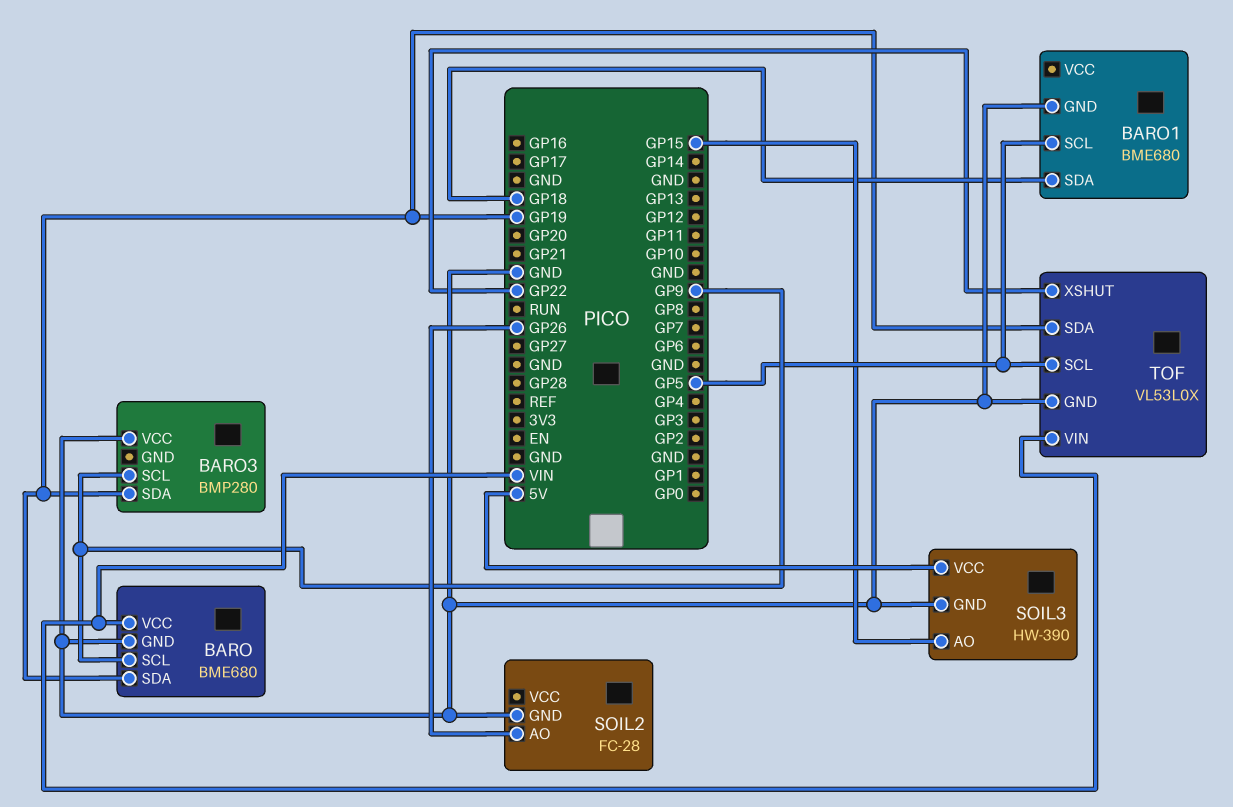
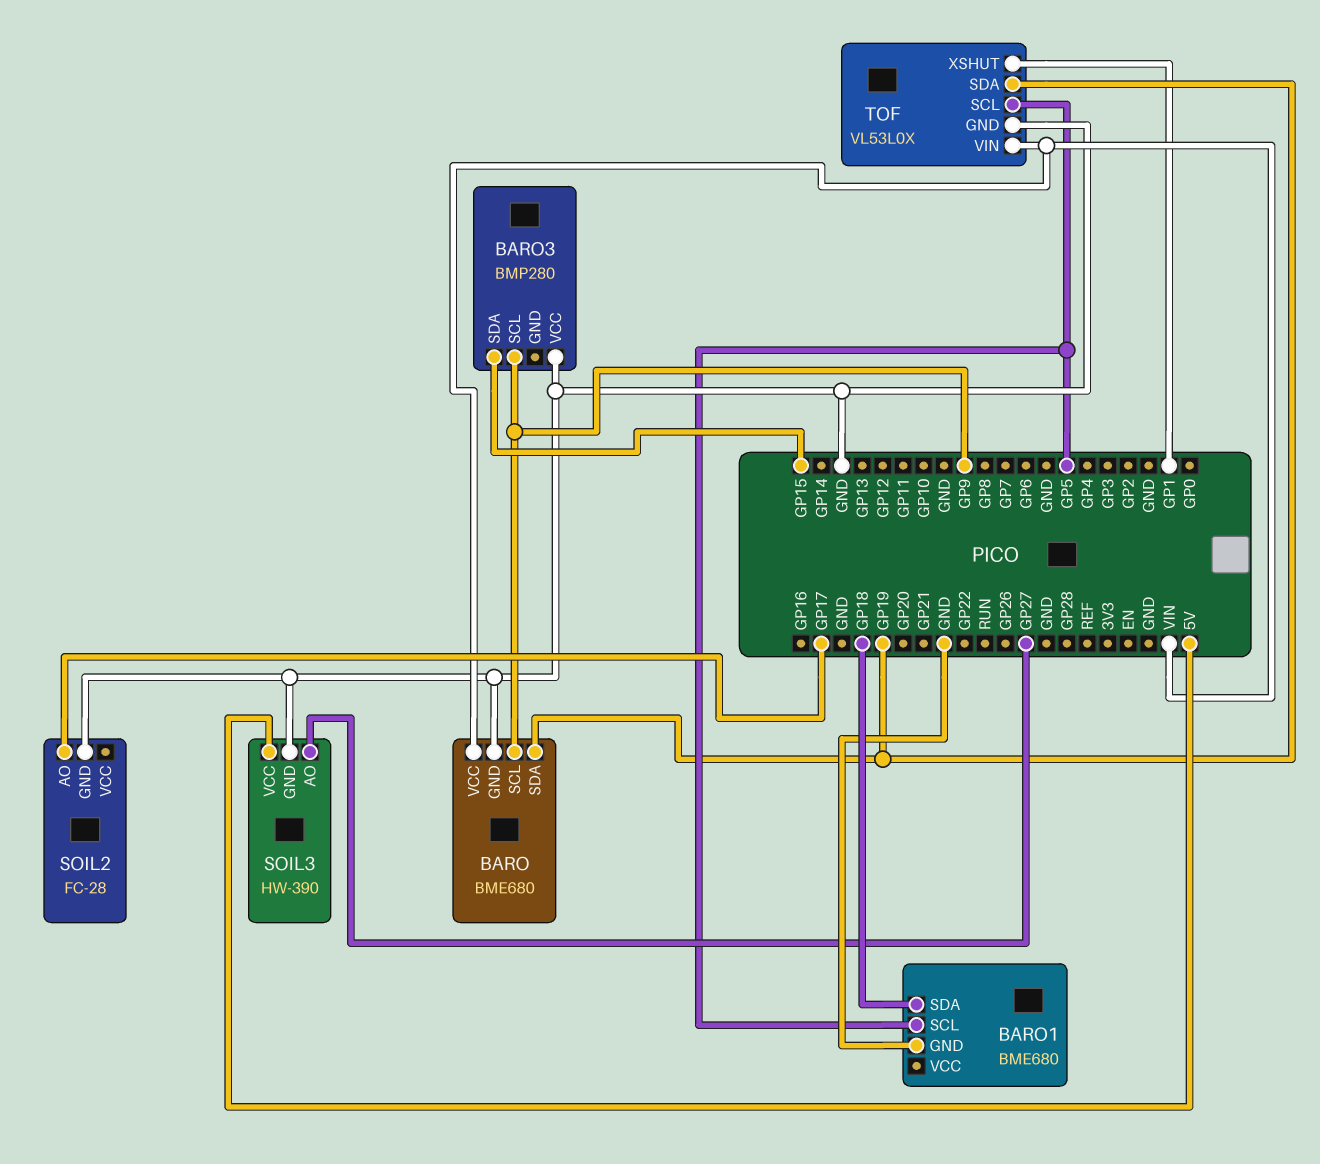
BARO3 pin SDA: GP19 -> GP15
SOIL2 pin AO: GP26 -> GP17
SOIL3 pin AO: GP15 -> GP27
TOF pin XSHUT: GP22 -> GP1

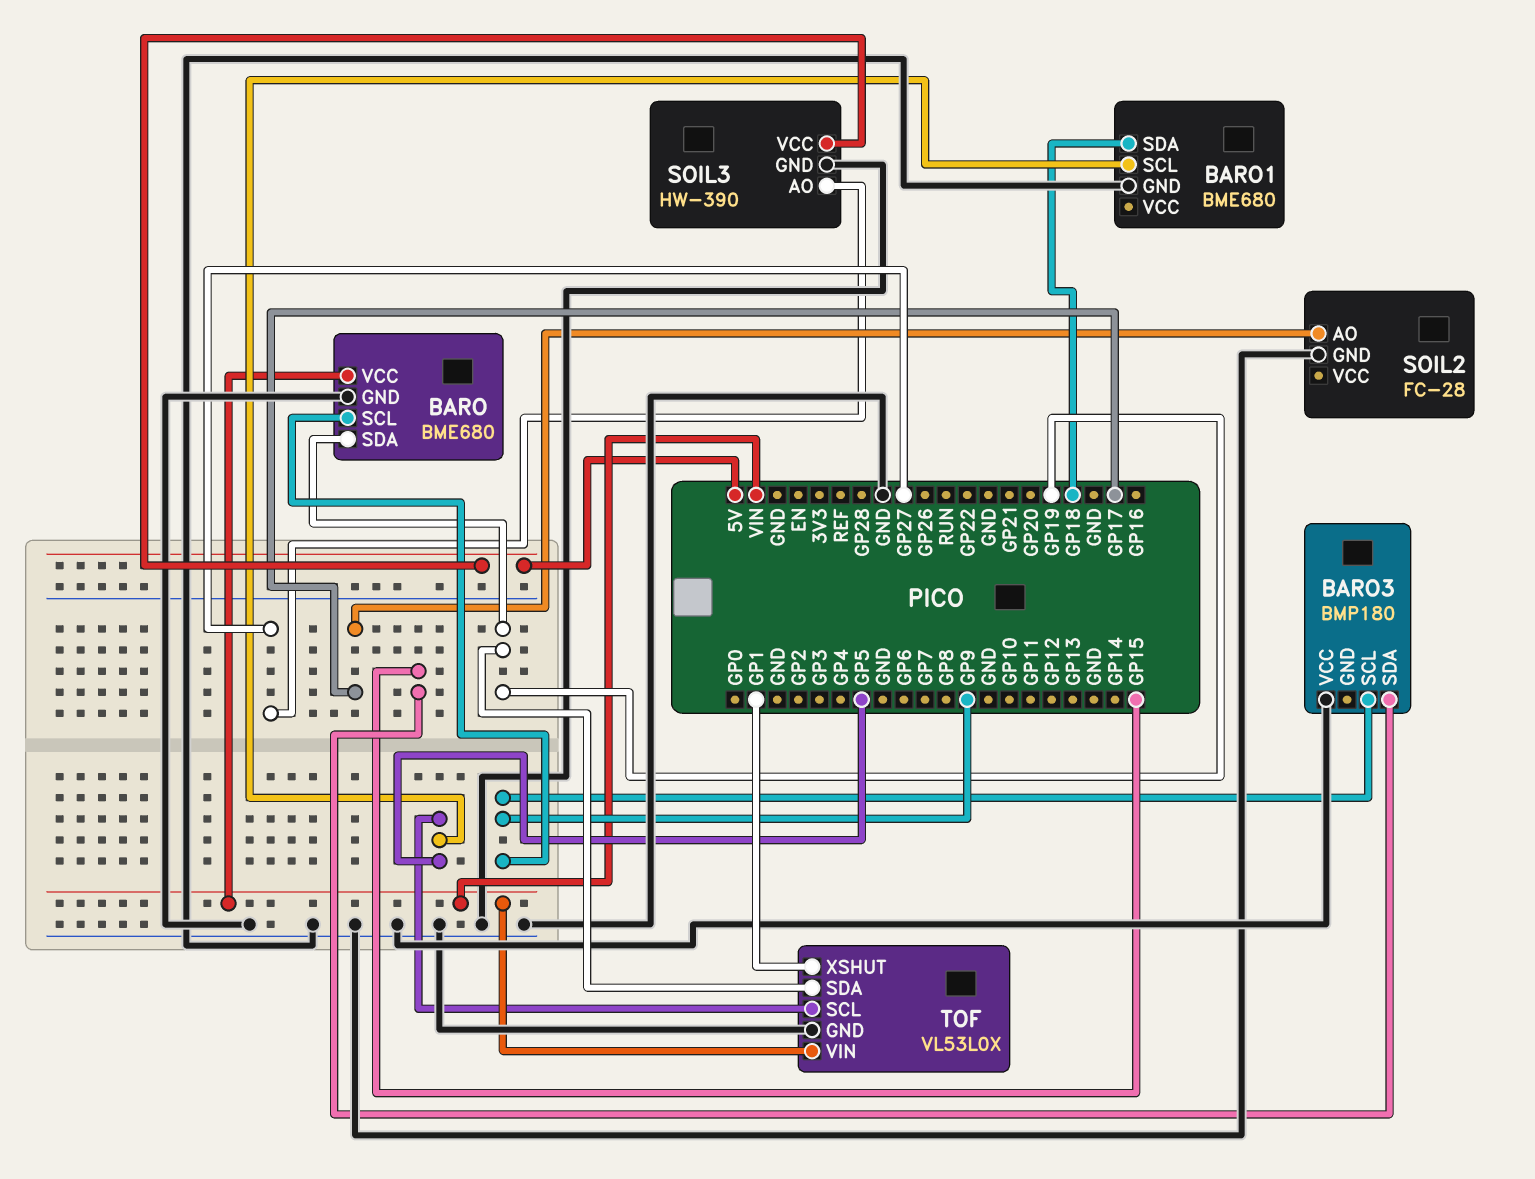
BARO3: BMP280 -> BMP180

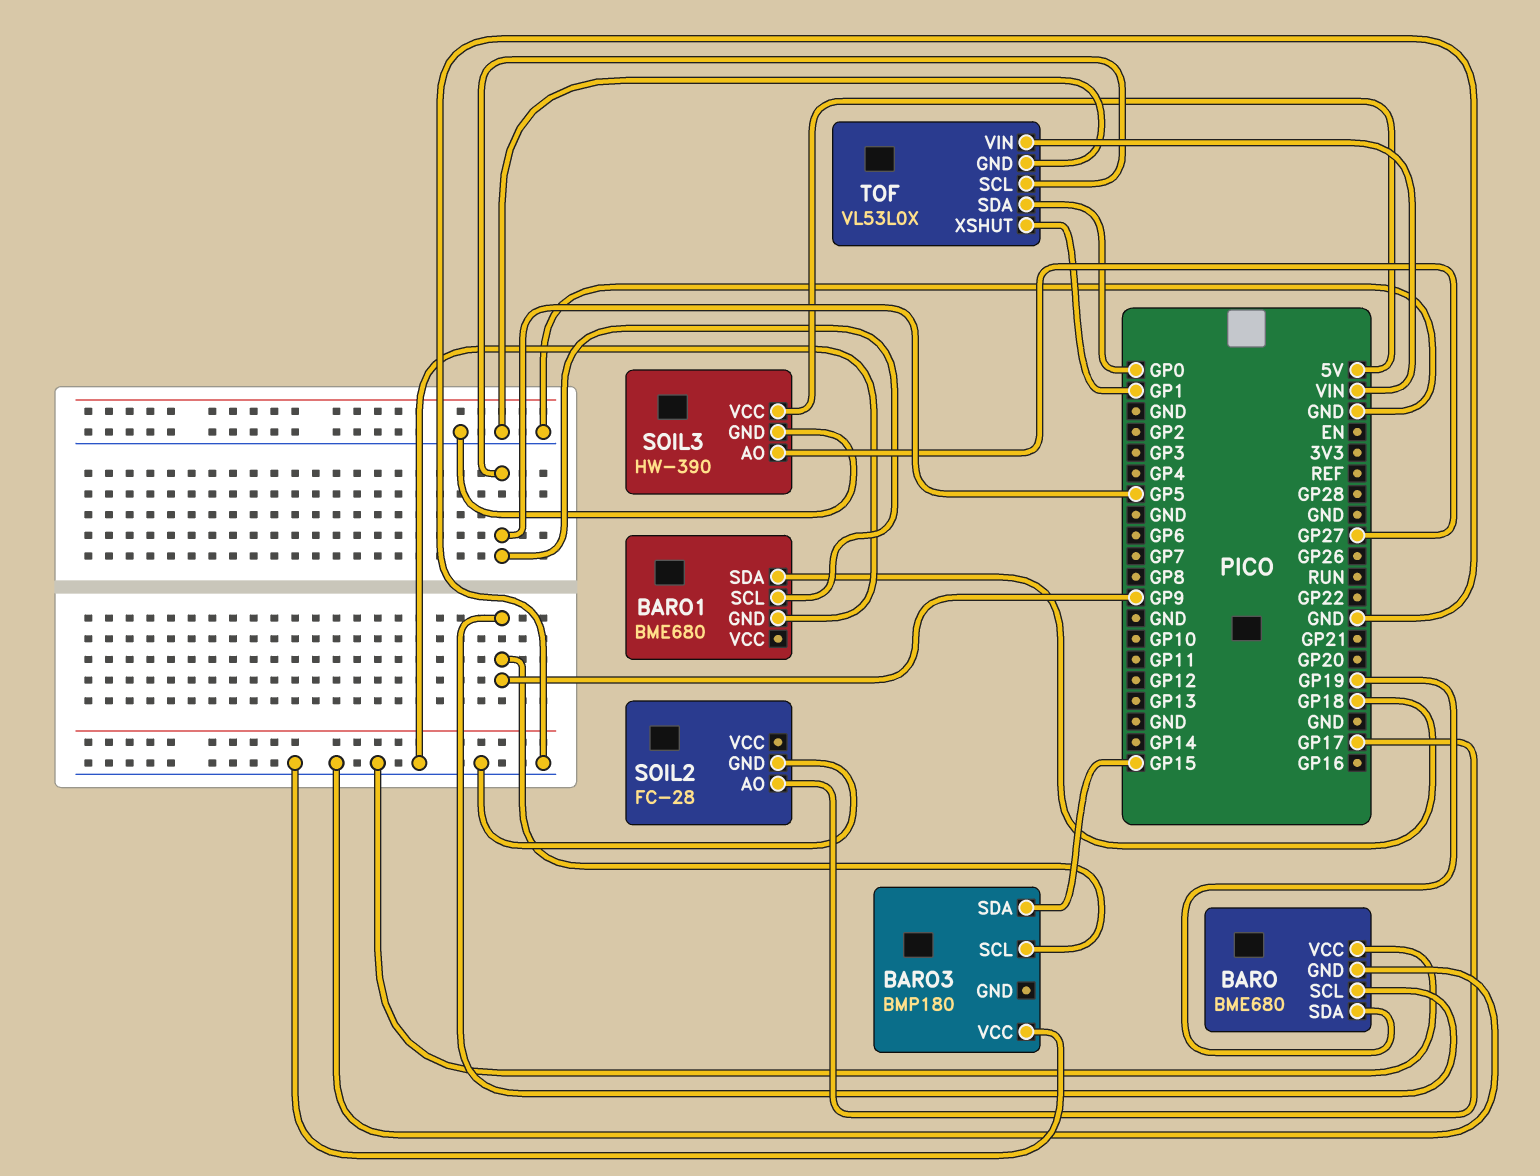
BARO pin VCC: VIN -> GND
TOF pin SDA: GP19 -> GP0

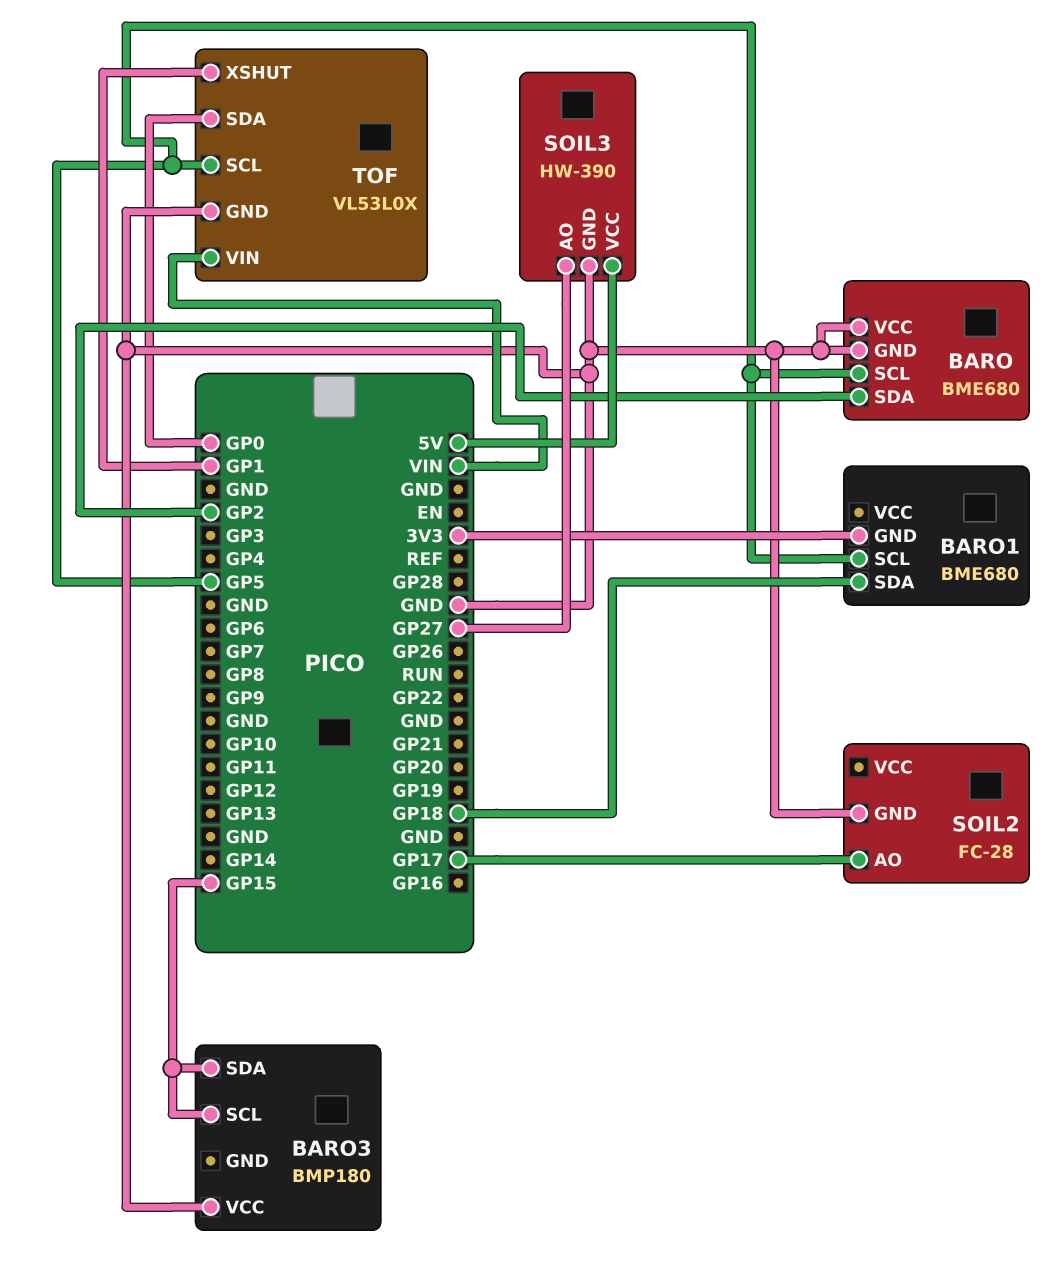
BARO pin SCL: GP9 -> GP5
BARO pin SDA: GP19 -> GP2
BARO1 pin GND: GND -> 3V3
BARO3 pin SCL: GP9 -> GP15

